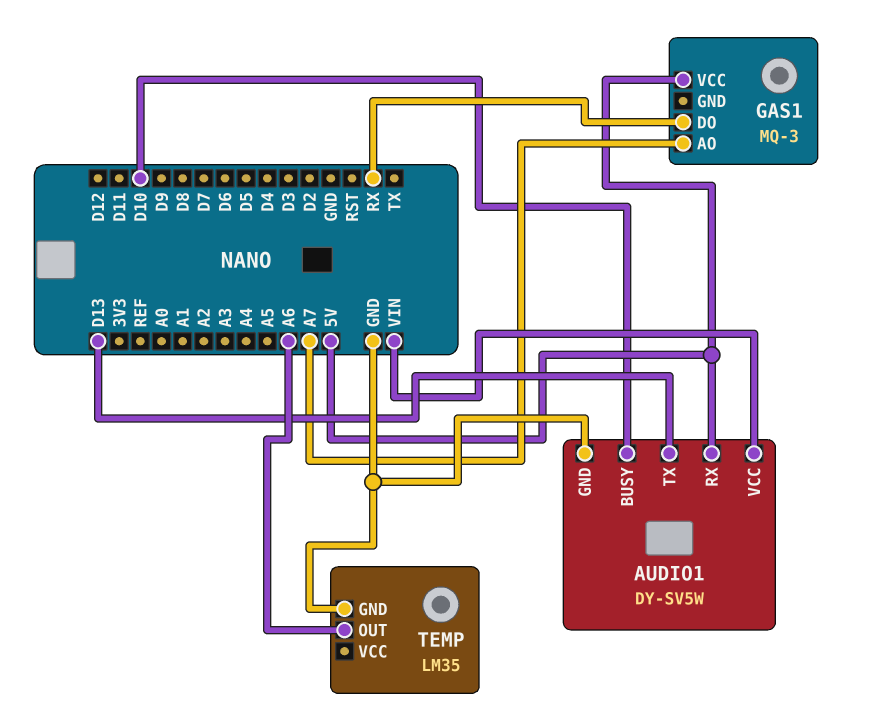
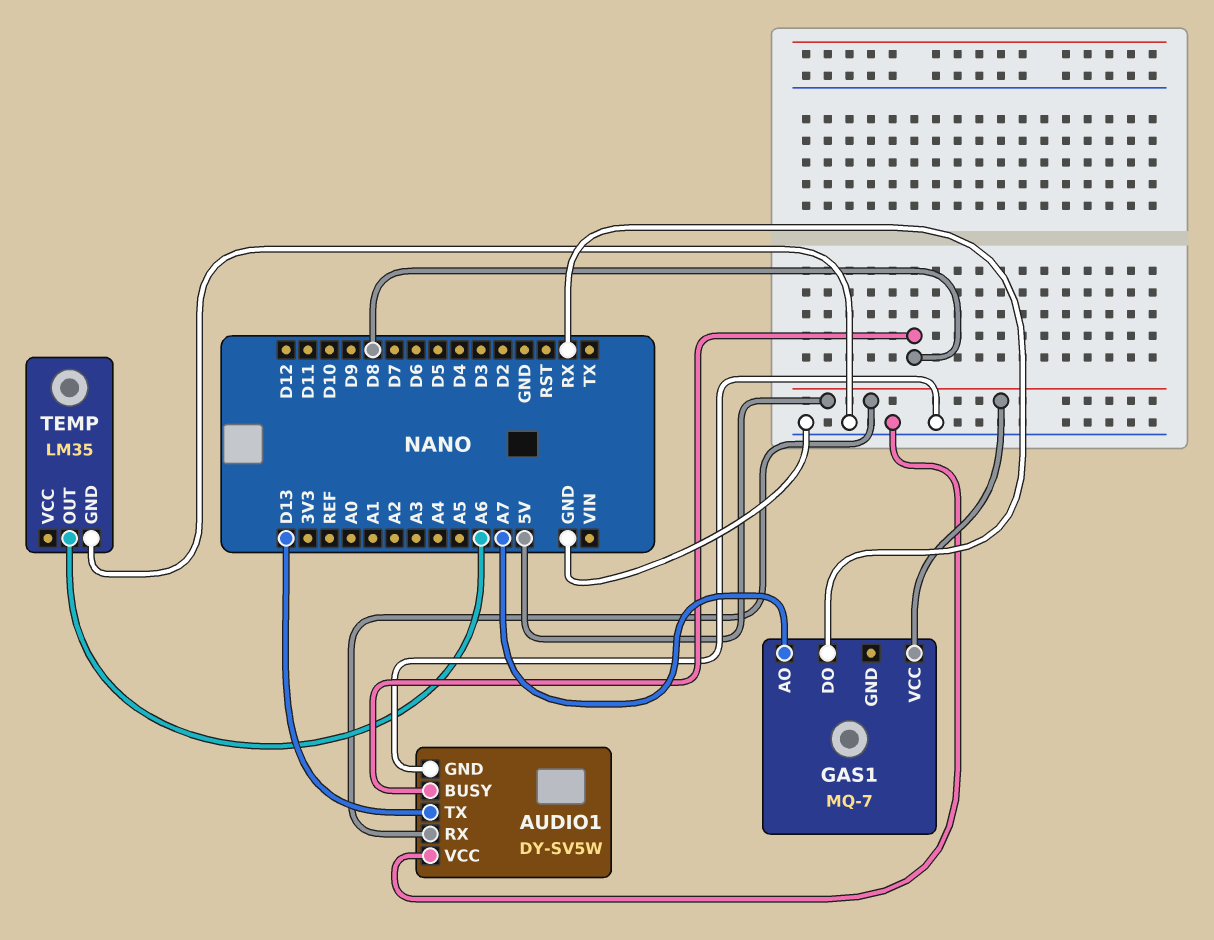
AUDIO1 pin BUSY: D10 -> D8
AUDIO1 pin VCC: VIN -> GND
GAS1: MQ-3 -> MQ-7

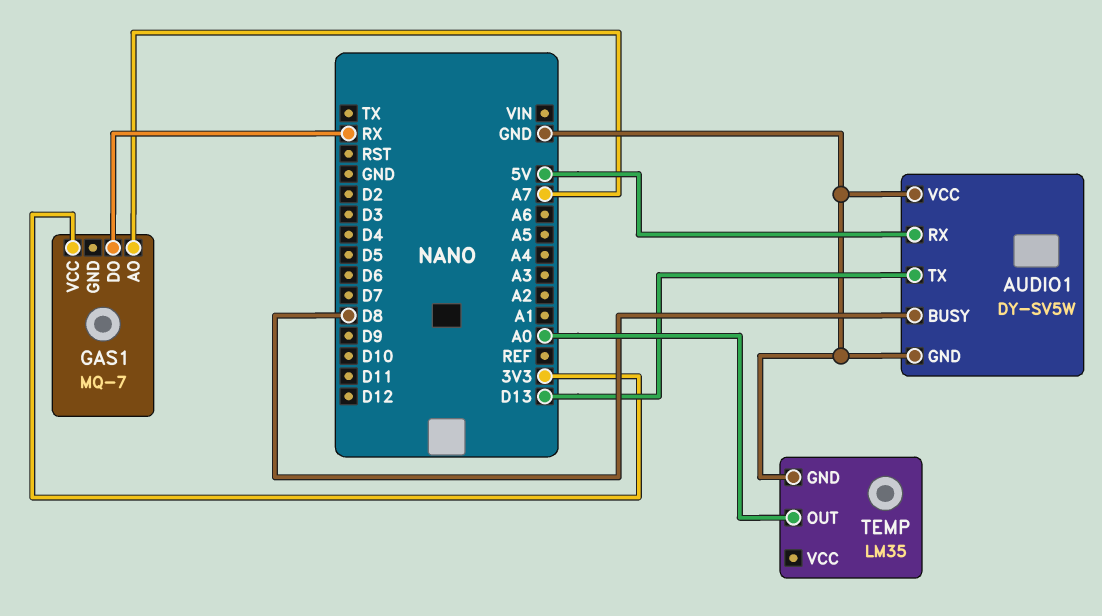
GAS1 pin VCC: 5V -> 3V3
TEMP pin OUT: A6 -> A0

